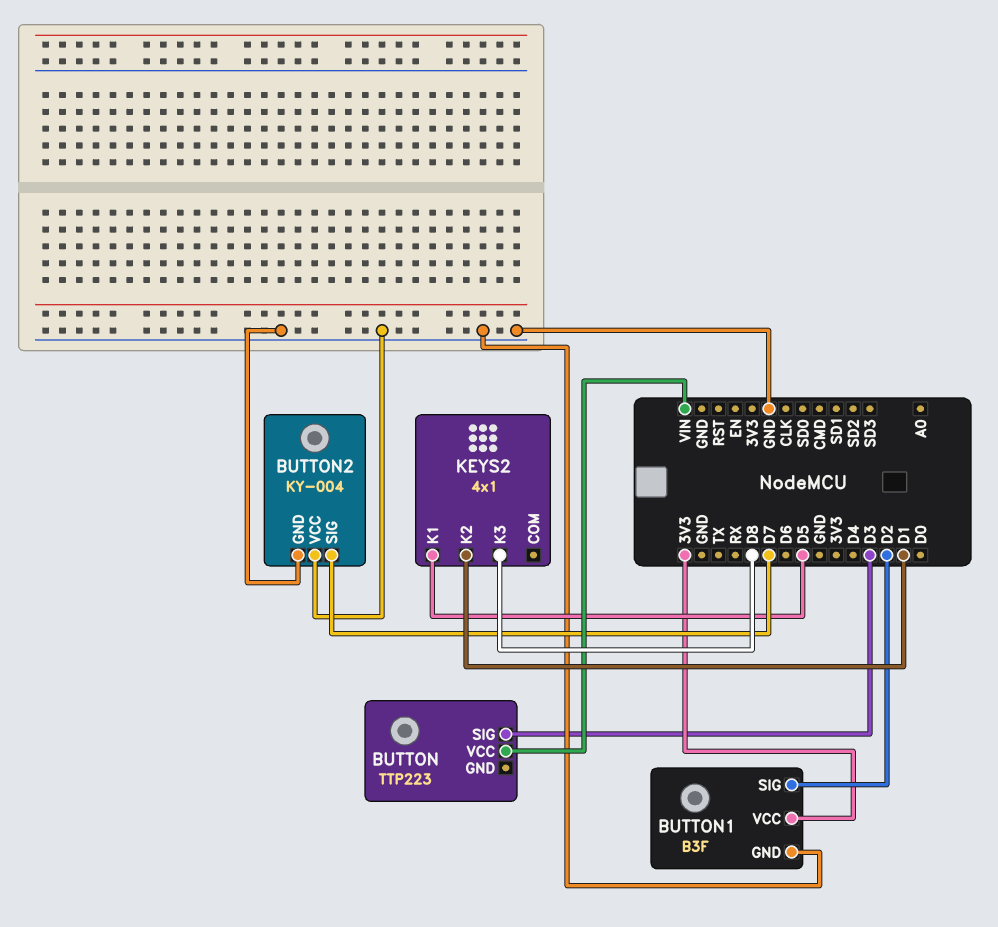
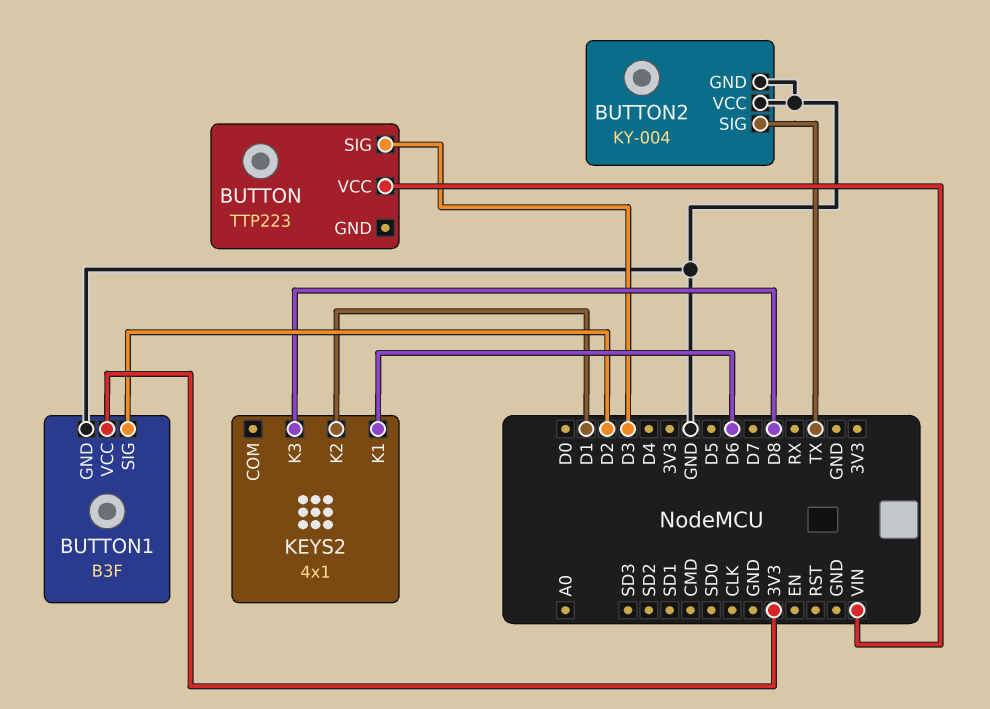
BUTTON2 pin SIG: D7 -> TX
KEYS2 pin K1: D5 -> D6

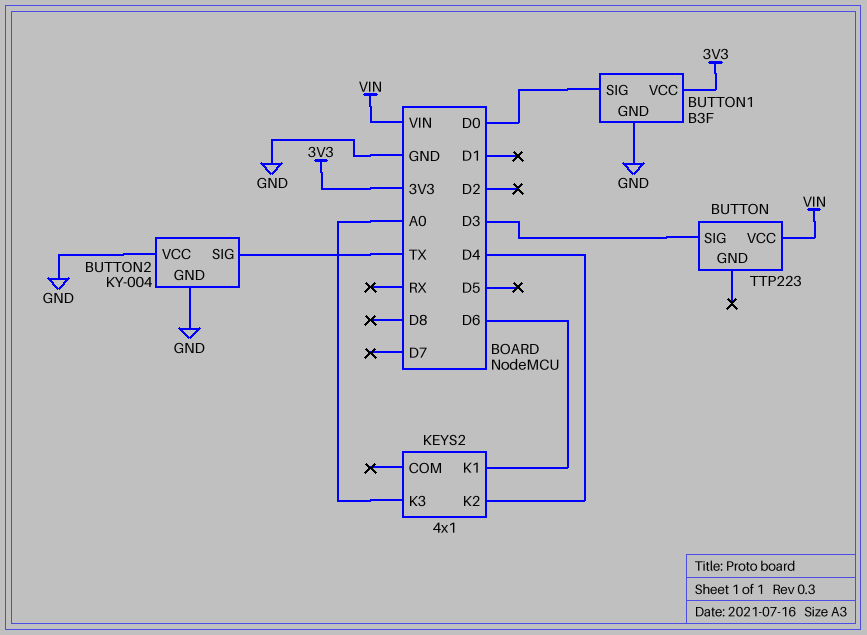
BUTTON1 pin SIG: D2 -> D0
KEYS2 pin K2: D1 -> D4
KEYS2 pin K3: D8 -> A0

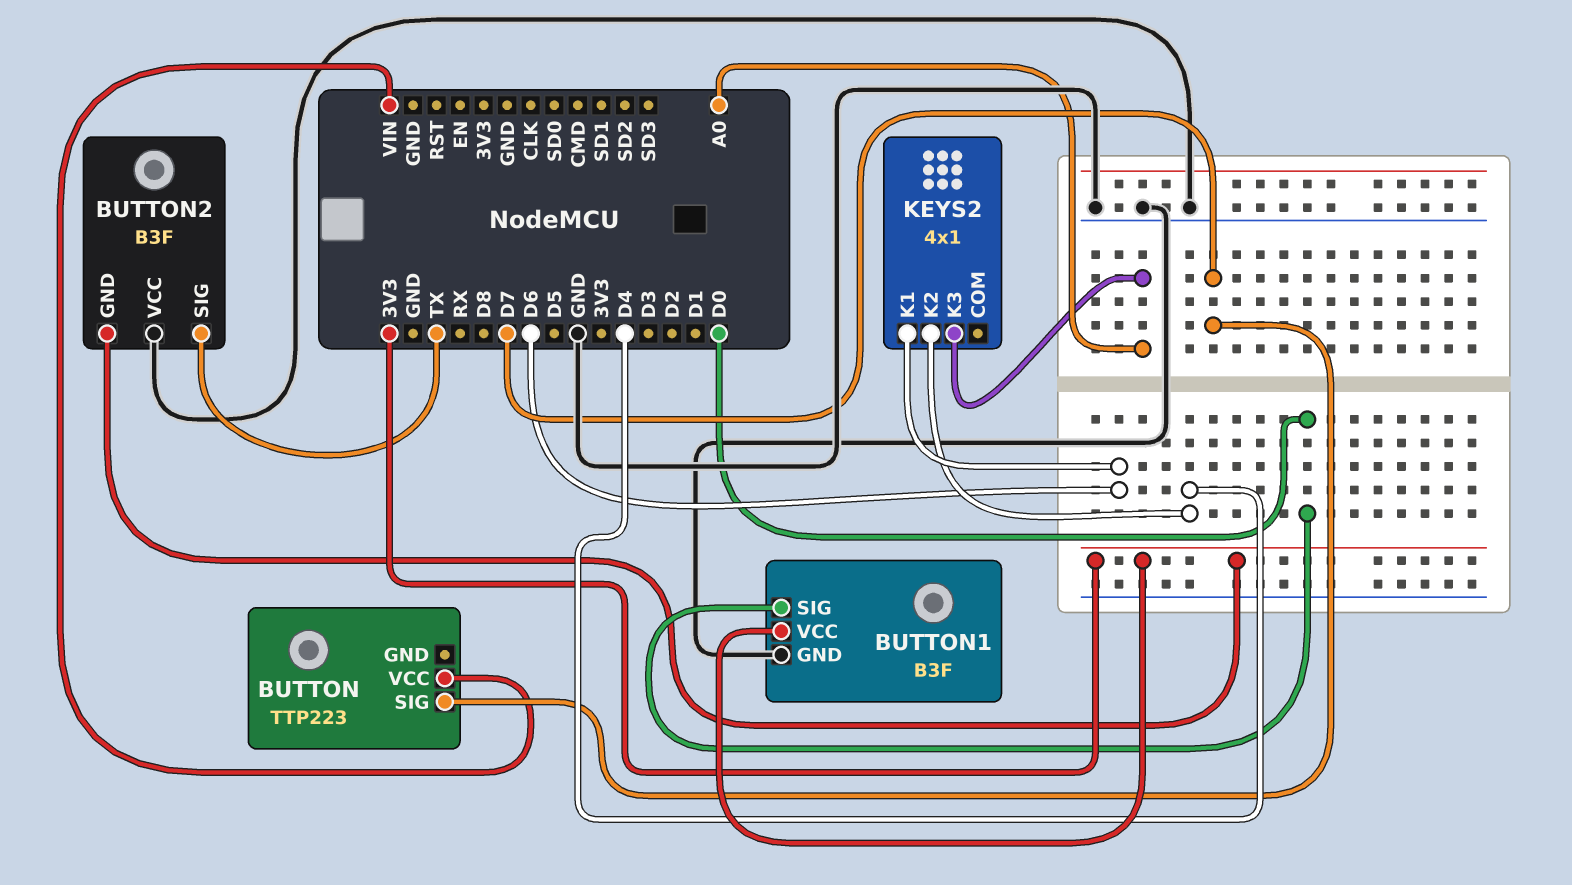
BUTTON pin SIG: D3 -> D7
BUTTON2: KY-004 -> B3F
BUTTON2 pin GND: GND -> 3V3

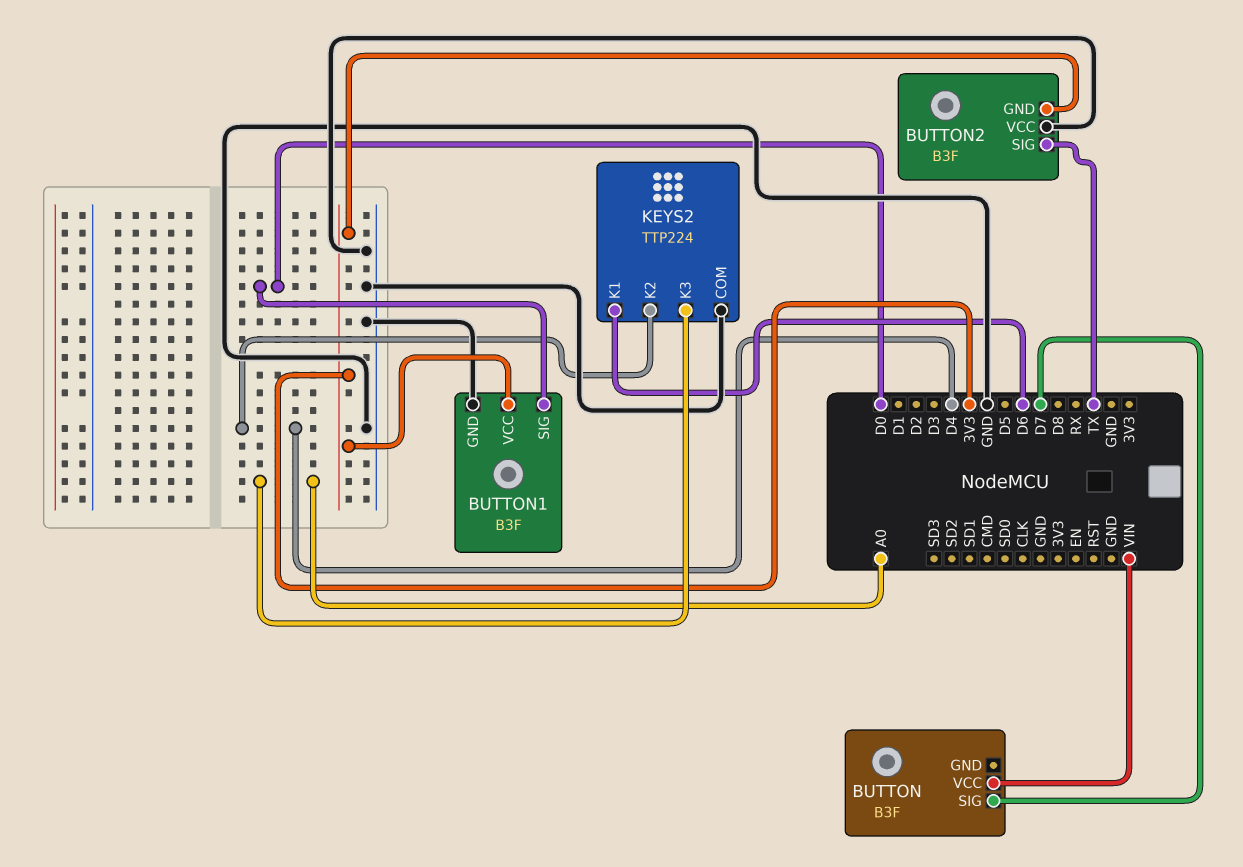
BUTTON: TTP223 -> B3F
KEYS2: 4x1 -> TTP224
KEYS2 pin COM: none -> GND

